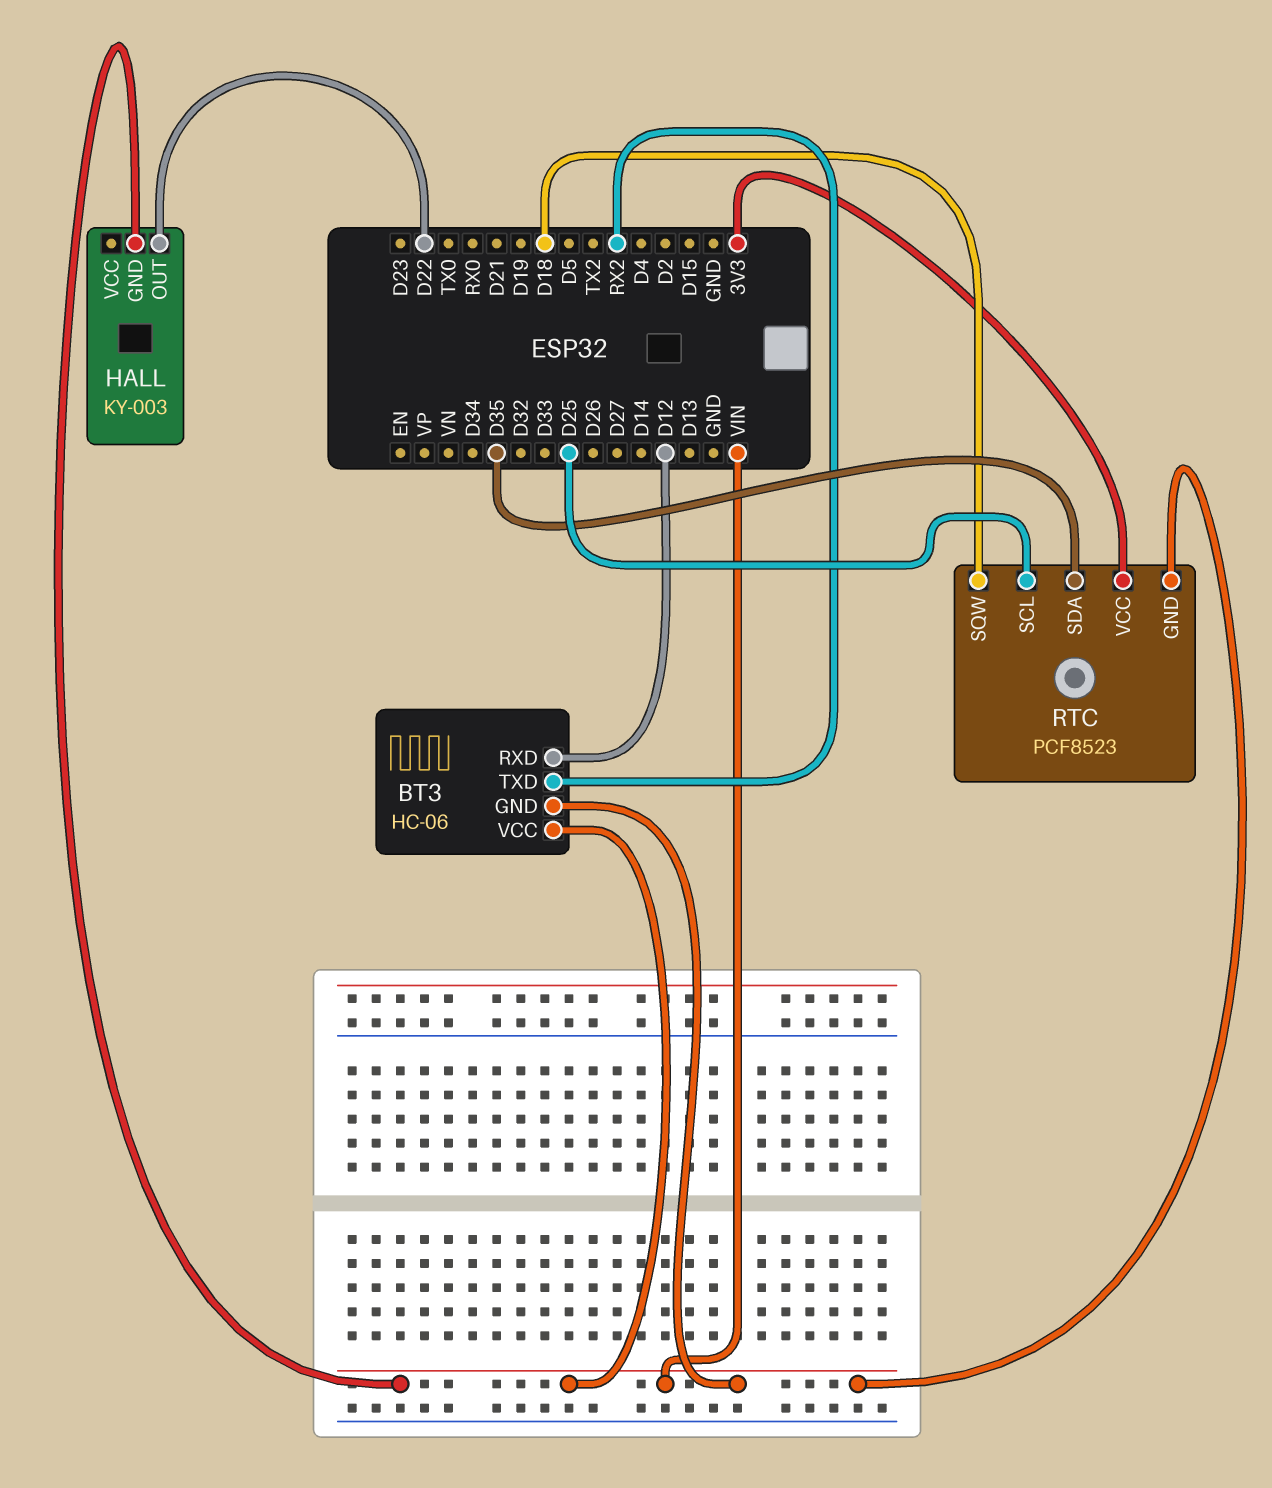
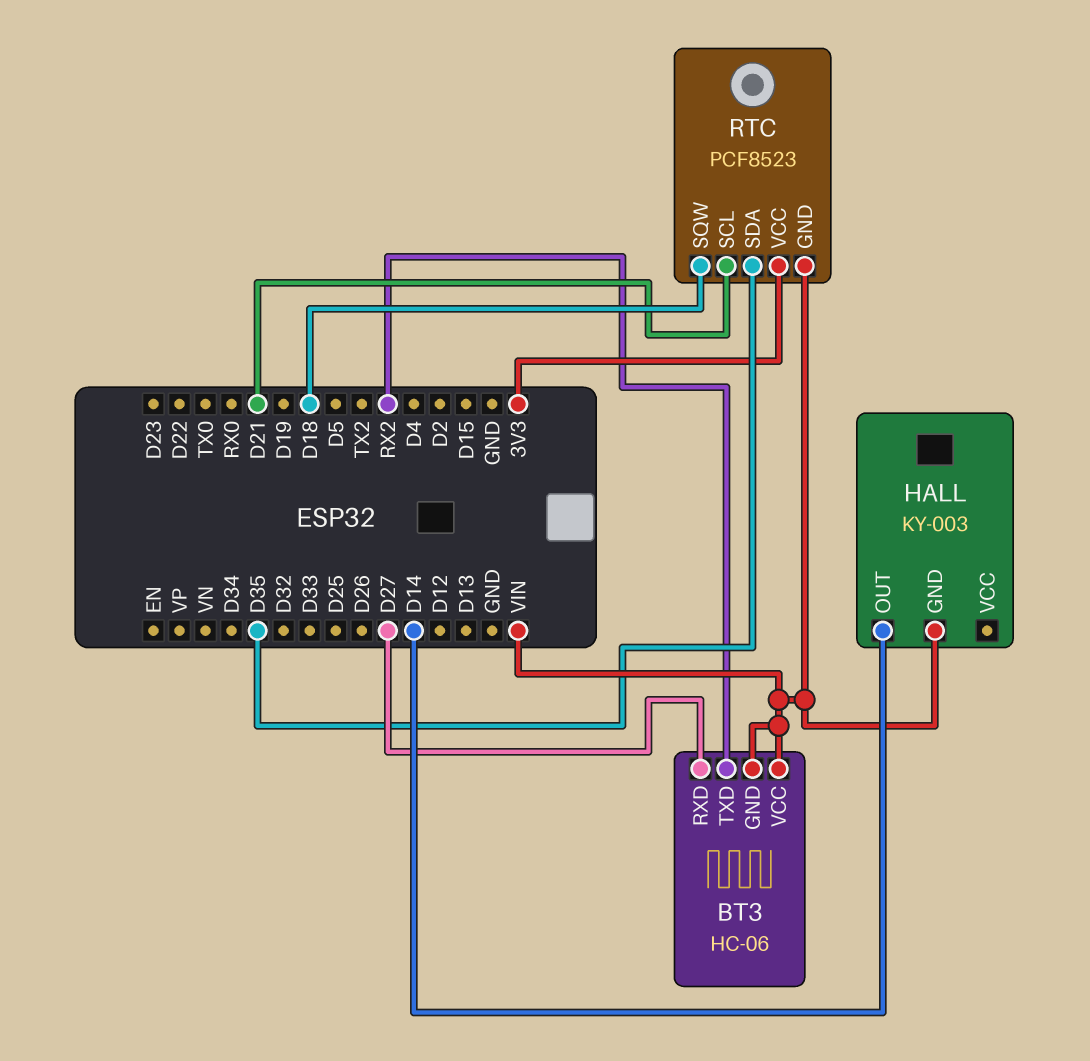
BT3 pin RXD: D12 -> D27
HALL pin OUT: D22 -> D14
RTC pin SCL: D25 -> D21

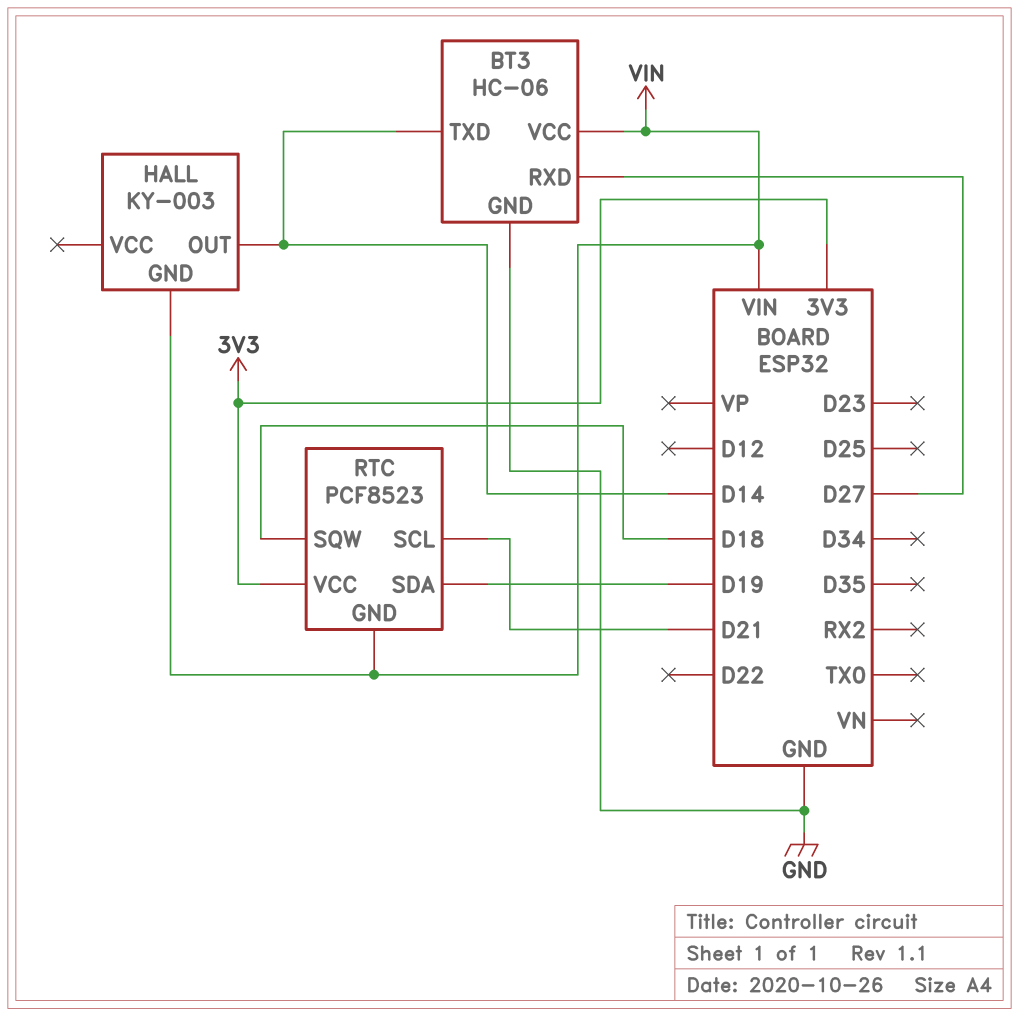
BT3 pin GND: VIN -> GND
BT3 pin TXD: RX2 -> D14
RTC pin SDA: D35 -> D19

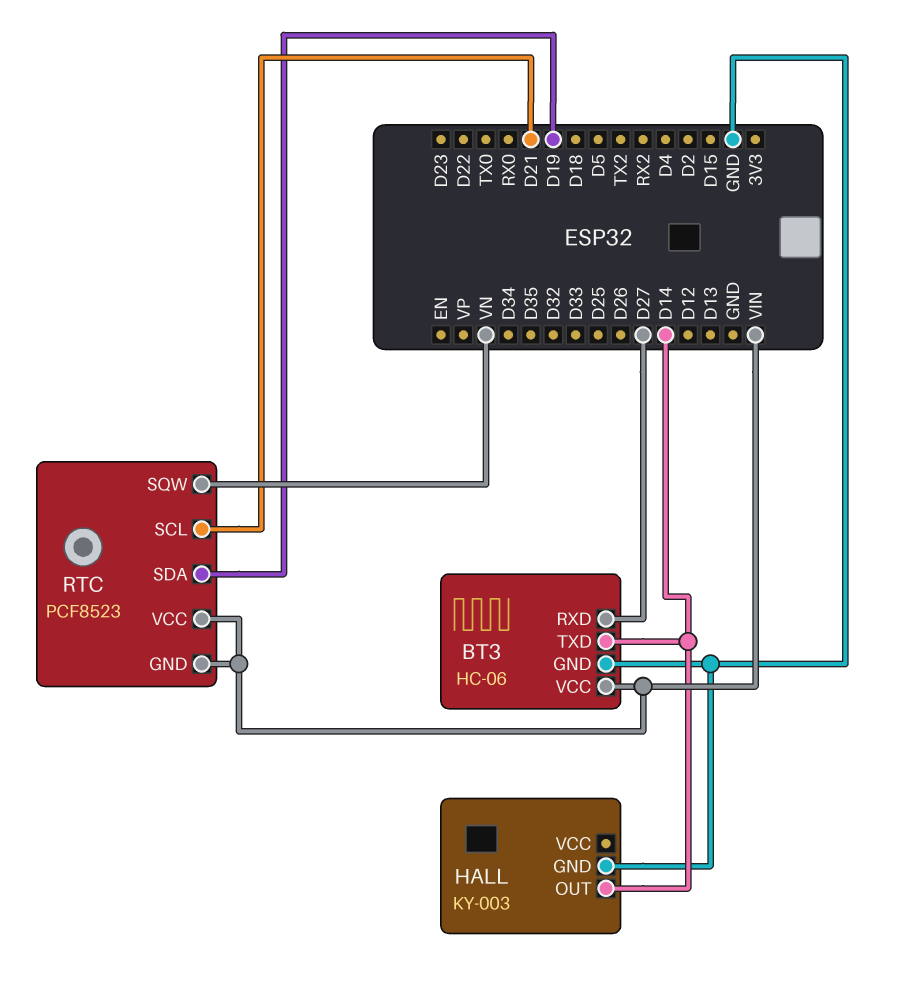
HALL pin GND: VIN -> GND
RTC pin SQW: D18 -> VN
RTC pin VCC: 3V3 -> VIN

